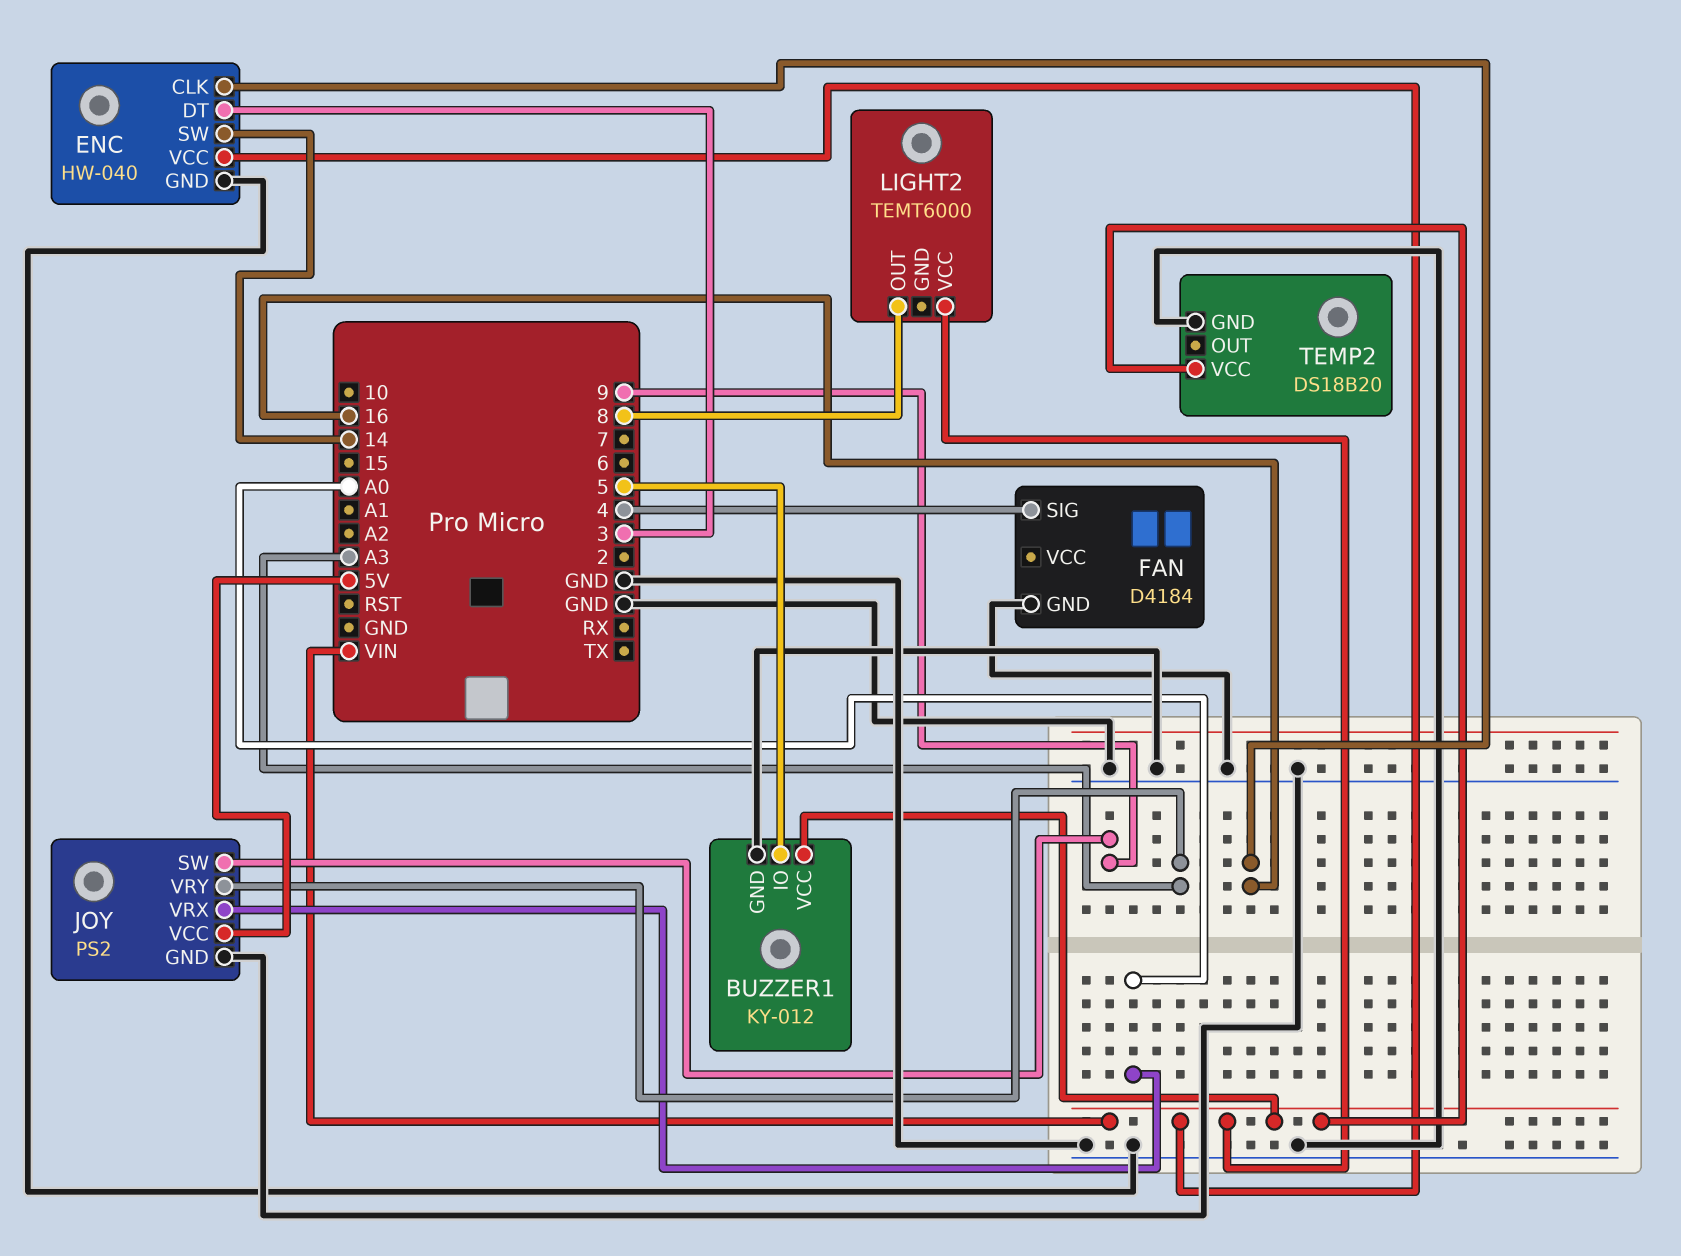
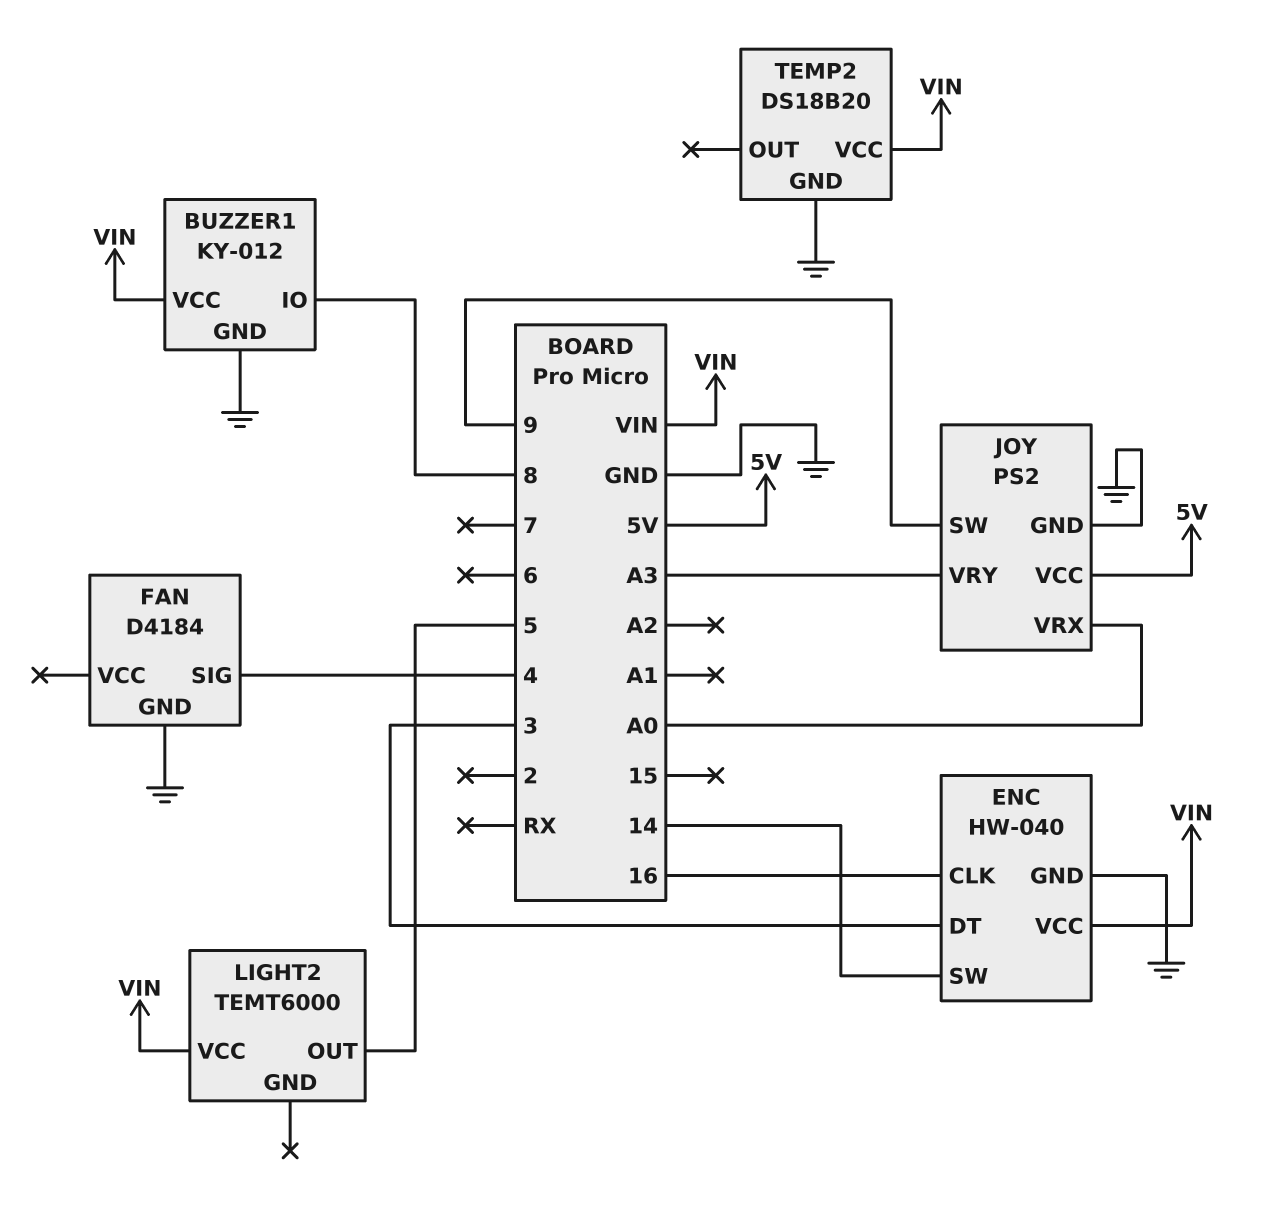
BUZZER1 pin IO: 5 -> 8
LIGHT2 pin OUT: 8 -> 5

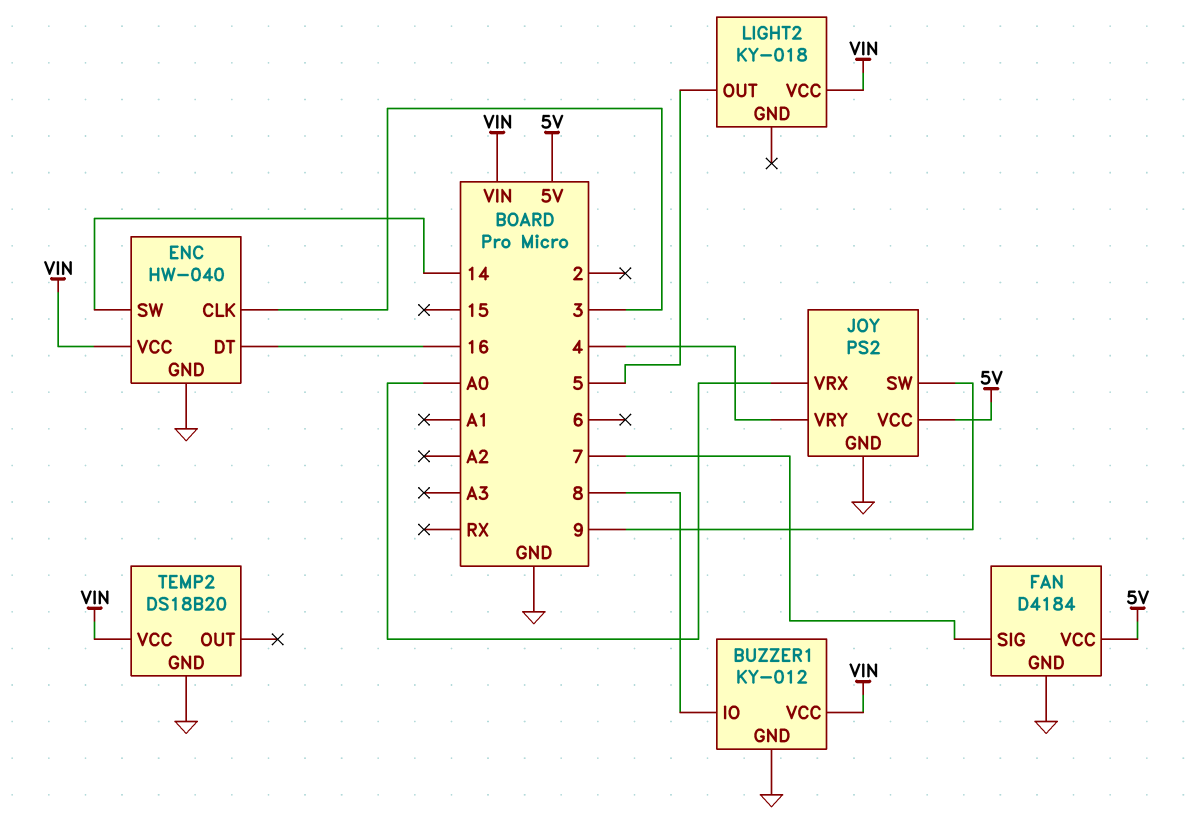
ENC pin CLK: 16 -> 3
ENC pin DT: 3 -> 16
FAN pin SIG: 4 -> 7
FAN pin VCC: none -> 5V
JOY pin VRY: A3 -> 4
LIGHT2: TEMT6000 -> KY-018

